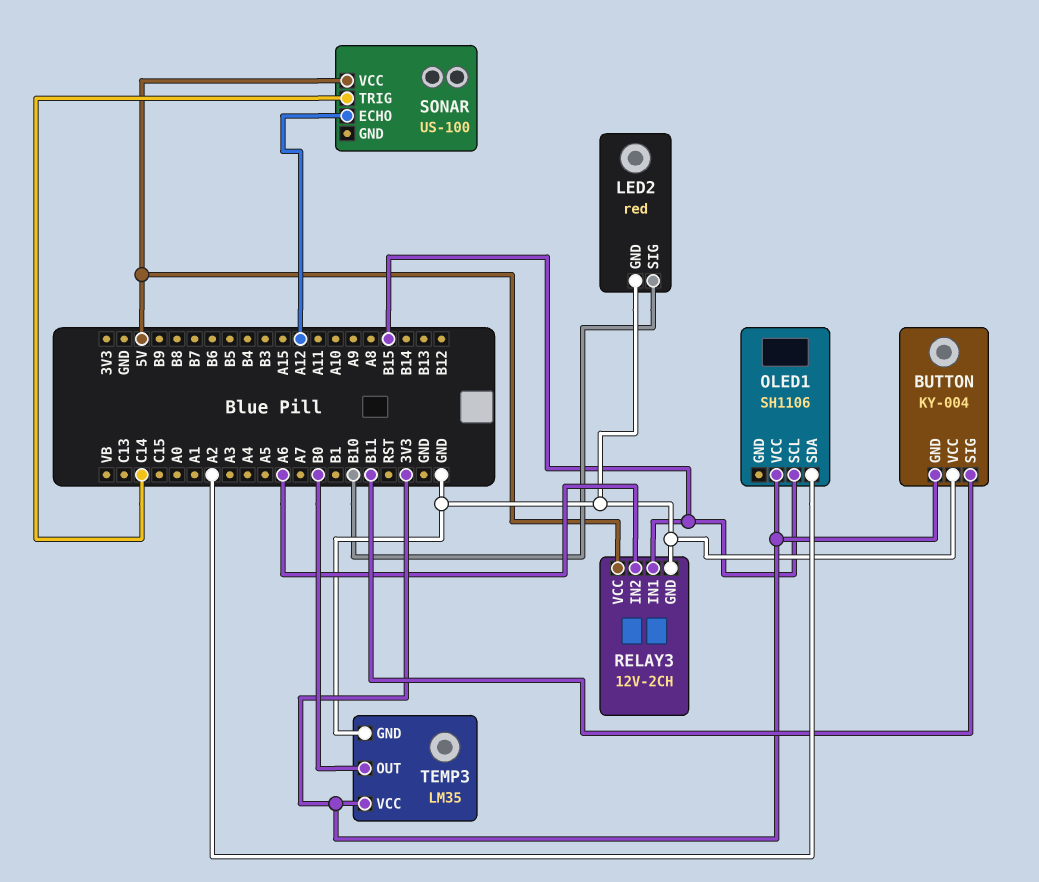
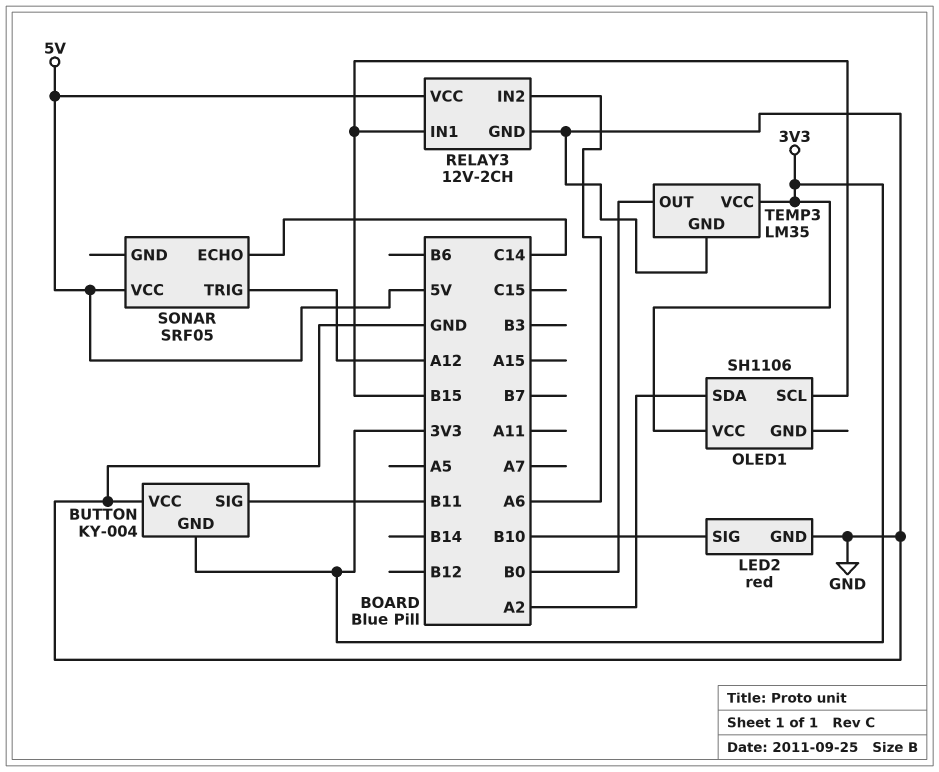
SONAR: US-100 -> SRF05
SONAR pin ECHO: A12 -> C14
SONAR pin TRIG: C14 -> A12

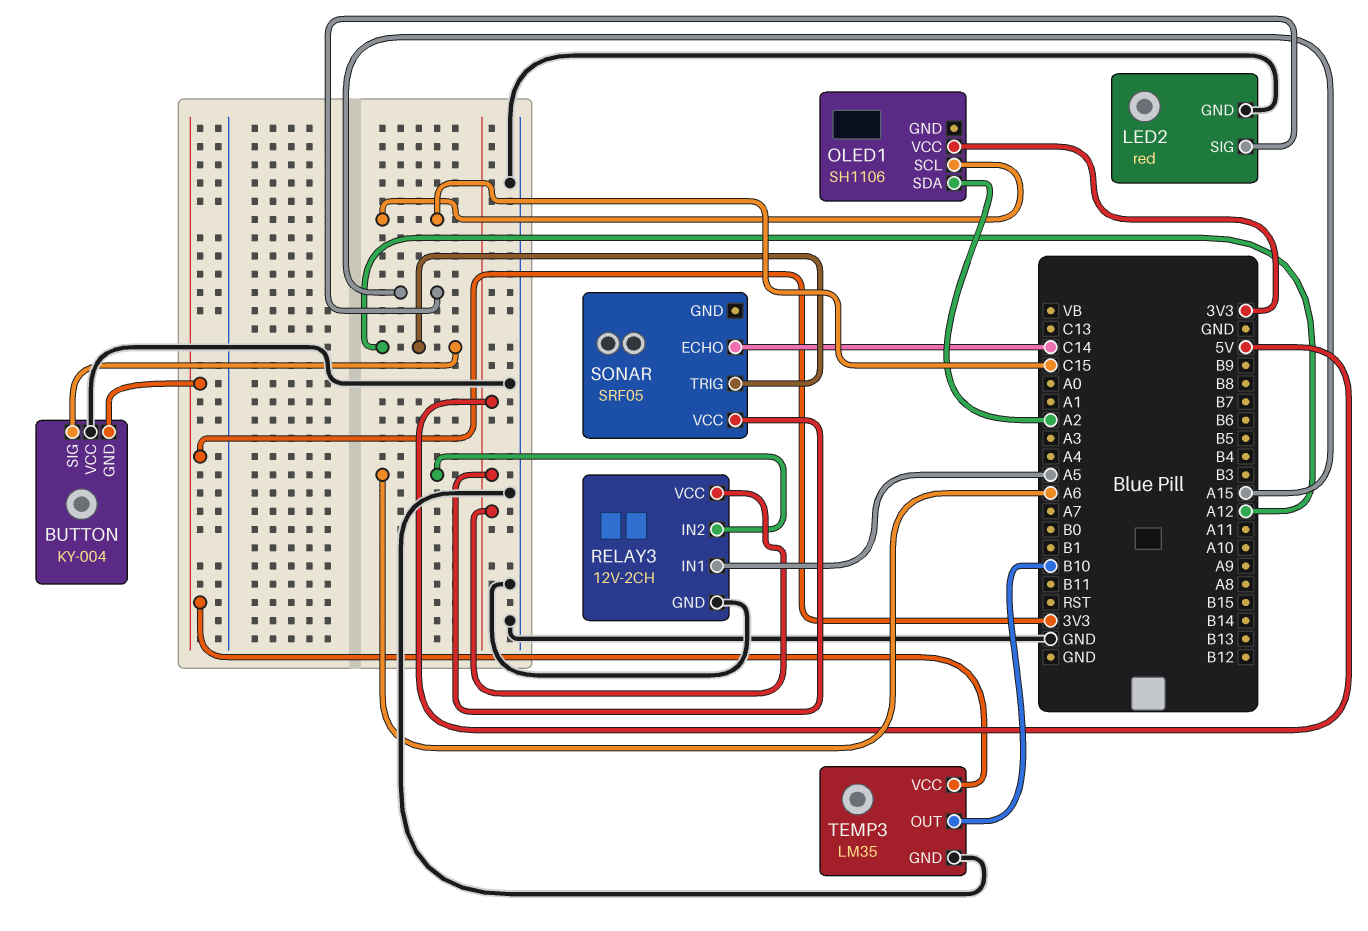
BUTTON pin SIG: B11 -> A12
LED2 pin SIG: B10 -> A15
OLED1 pin SCL: B15 -> C15
RELAY3 pin IN1: B15 -> A5
TEMP3 pin OUT: B0 -> B10

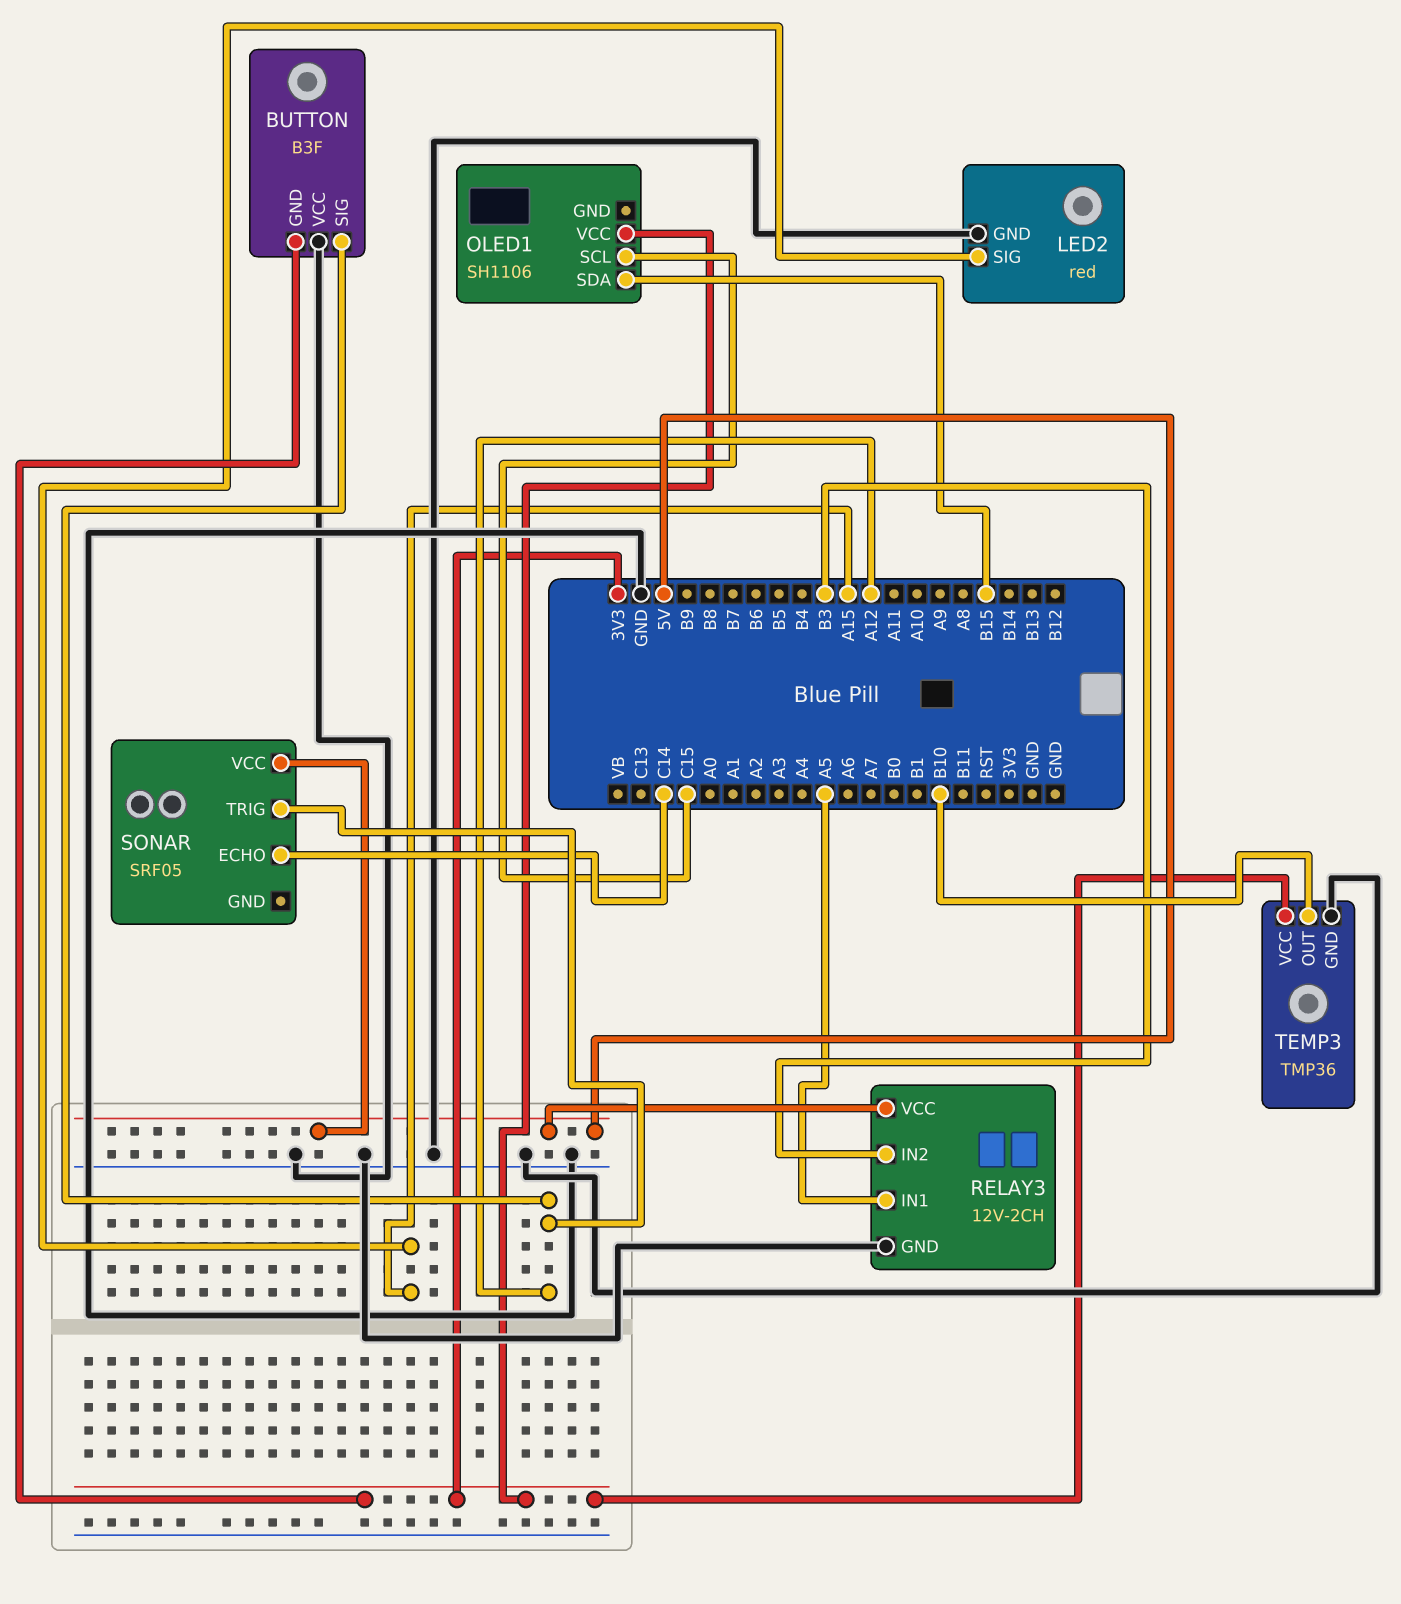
BUTTON: KY-004 -> B3F
OLED1 pin SDA: A2 -> B15
RELAY3 pin IN2: A6 -> B3
TEMP3: LM35 -> TMP36

